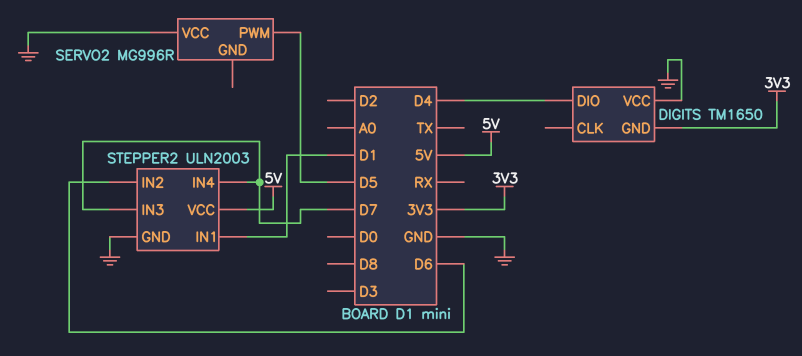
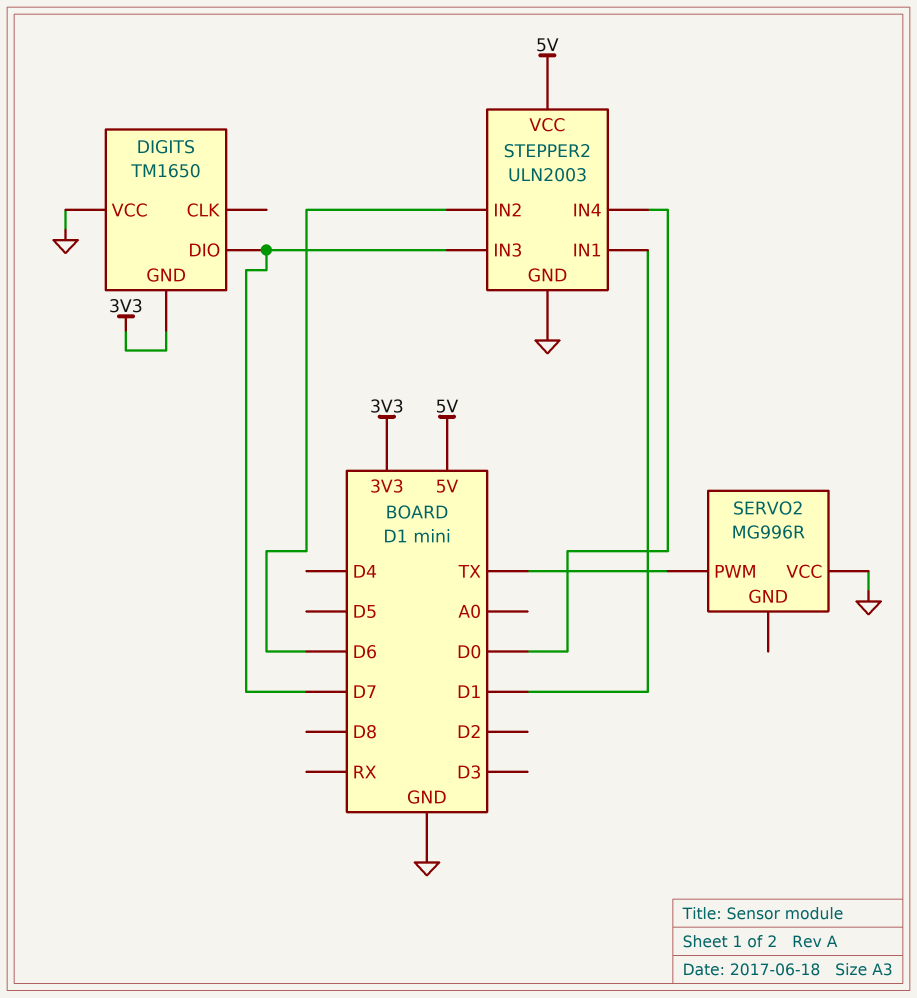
DIGITS pin DIO: D4 -> D7
SERVO2 pin PWM: D5 -> TX
STEPPER2 pin IN4: D7 -> D0

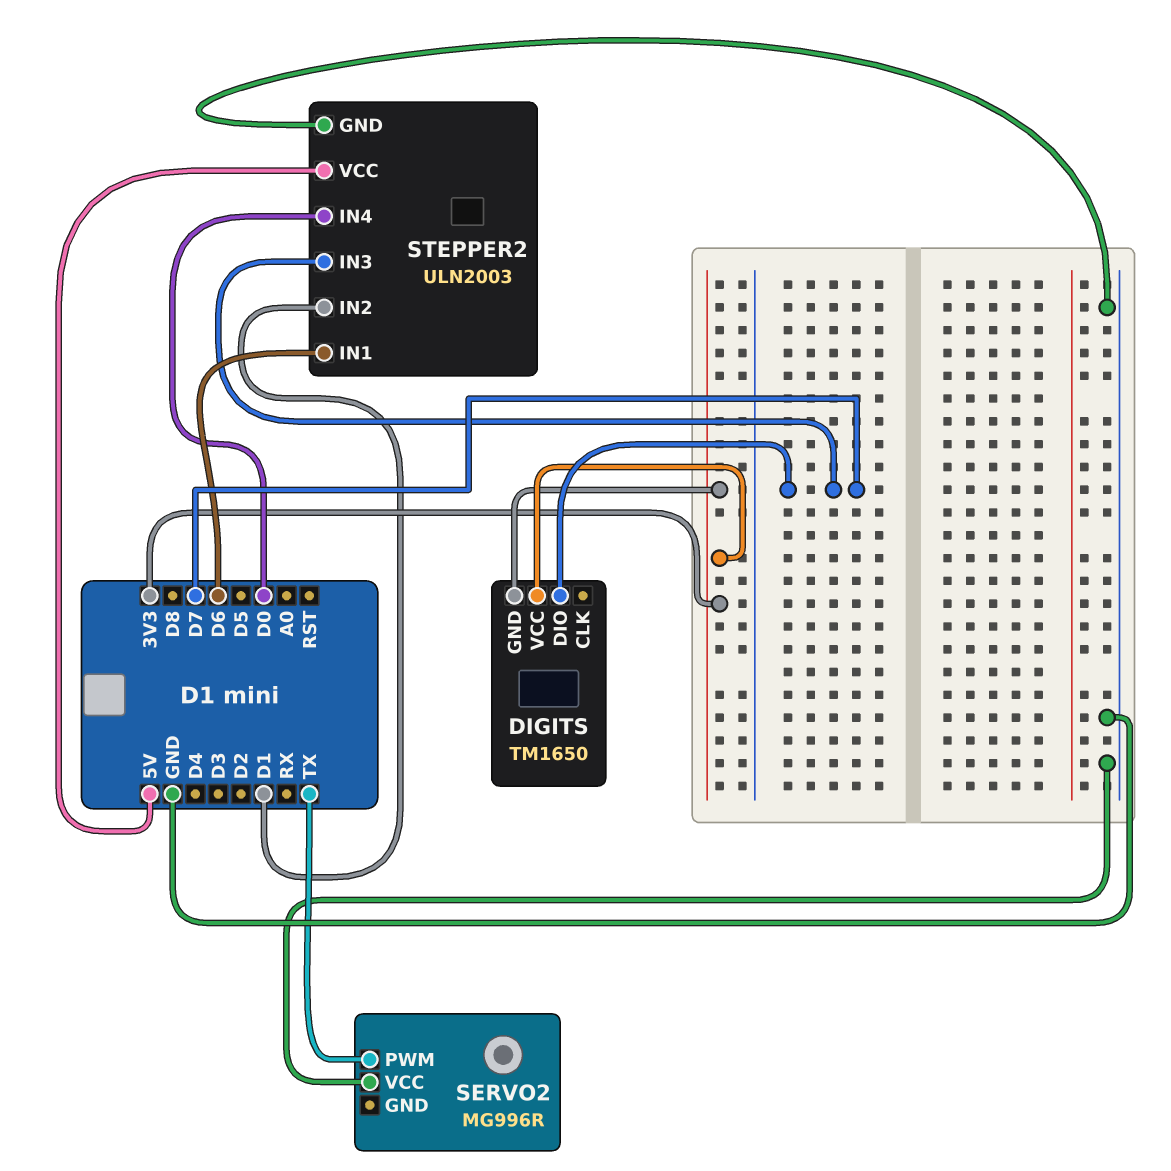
DIGITS pin VCC: GND -> 3V3
STEPPER2 pin IN1: D1 -> D6
STEPPER2 pin IN2: D6 -> D1

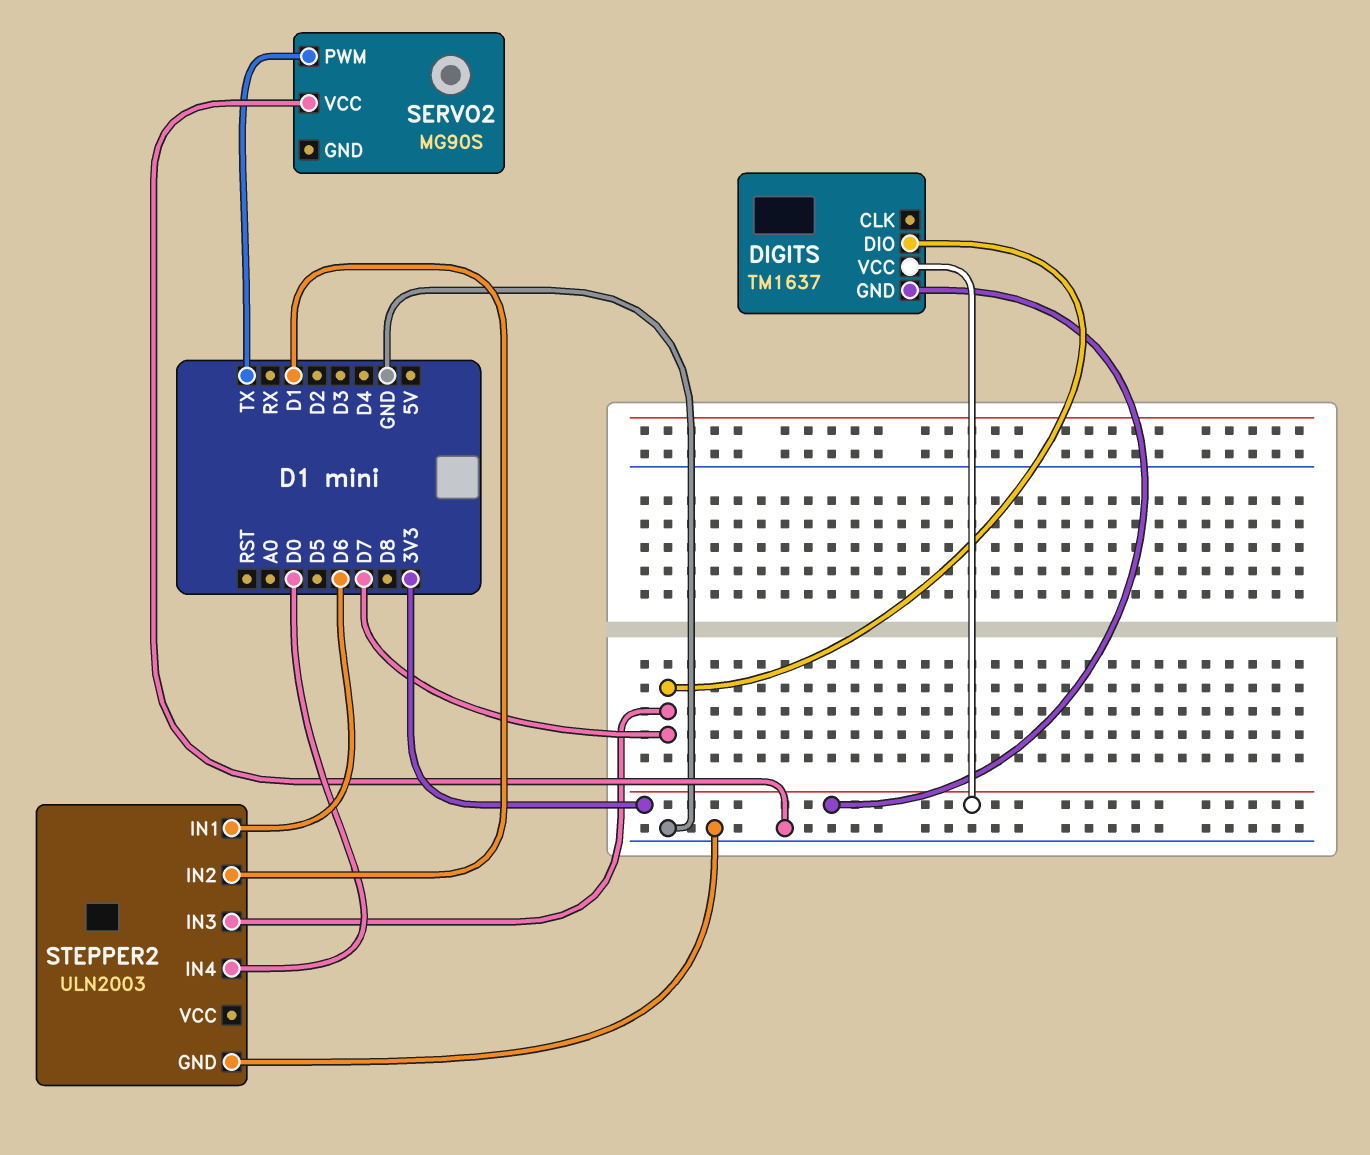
DIGITS: TM1650 -> TM1637
SERVO2: MG996R -> MG90S
STEPPER2 pin VCC: 5V -> none

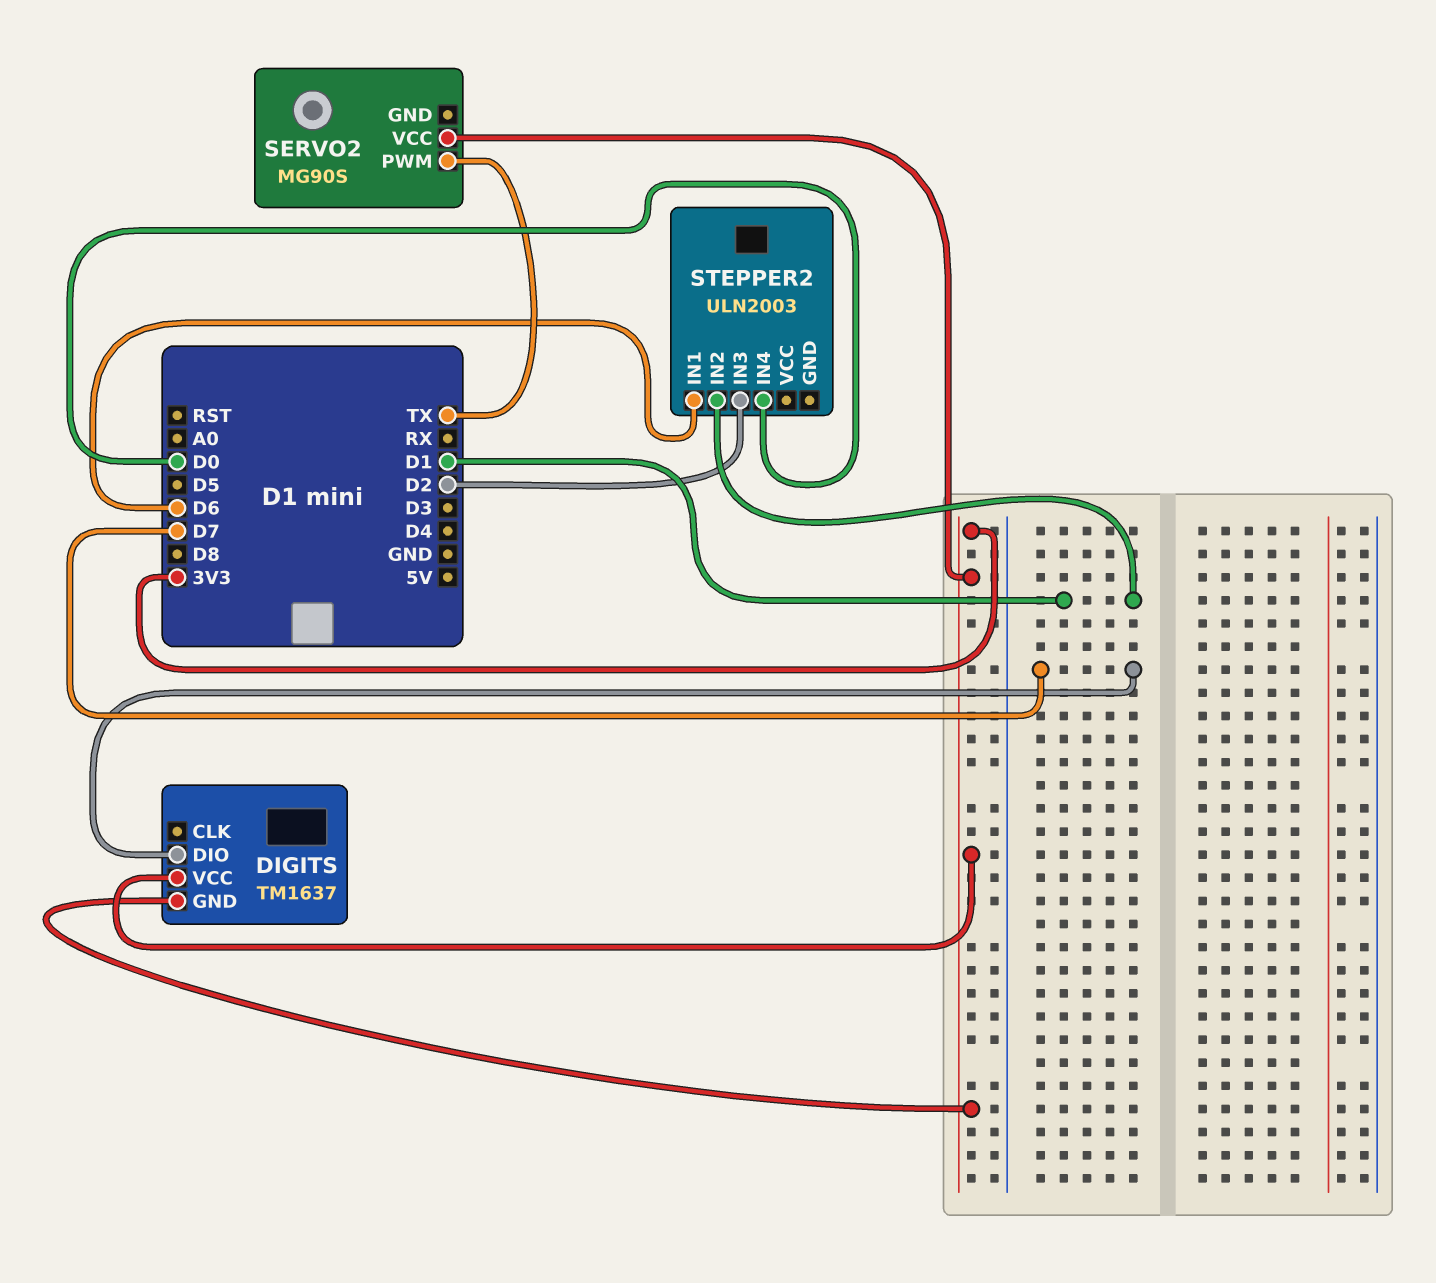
SERVO2 pin VCC: GND -> 3V3
STEPPER2 pin GND: GND -> none
STEPPER2 pin IN3: D7 -> D2

